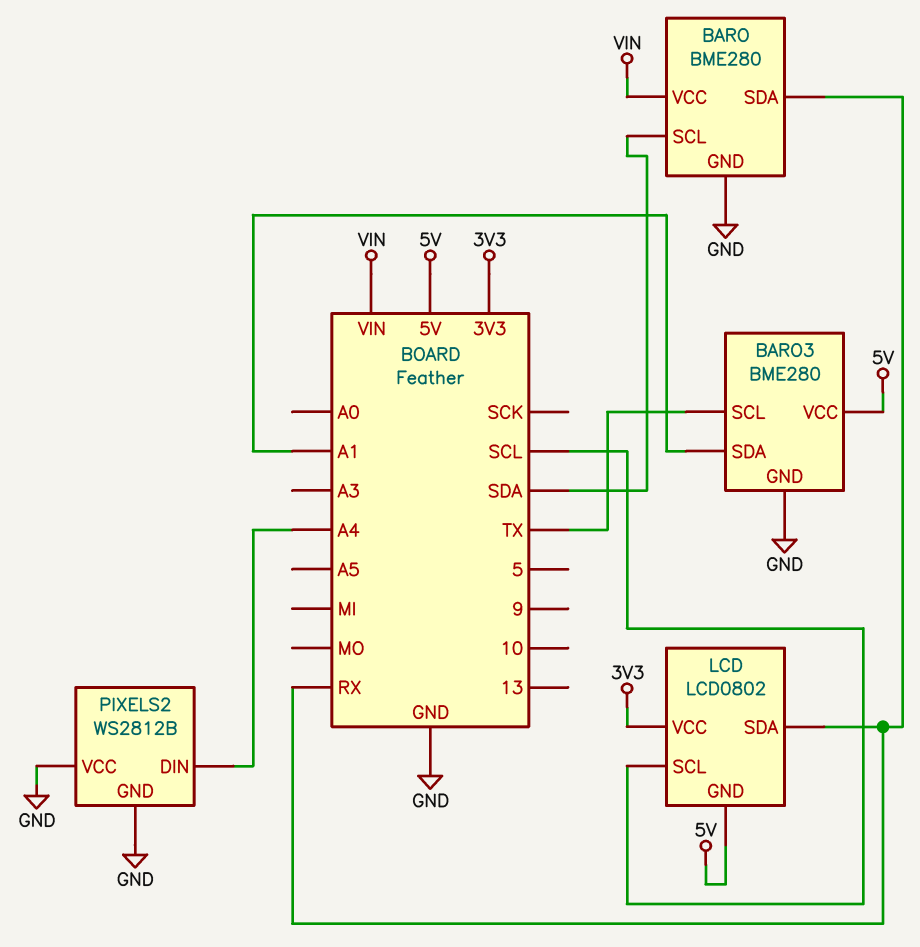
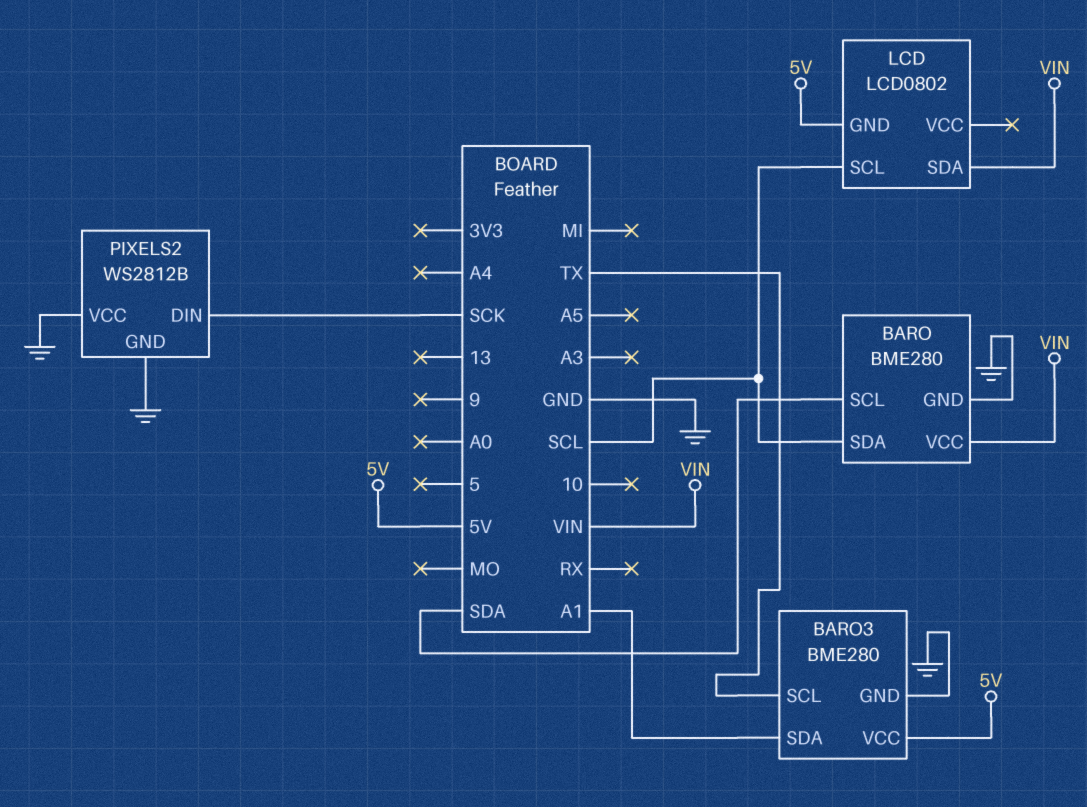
BARO pin SDA: RX -> SCL
LCD pin SDA: RX -> VIN
LCD pin VCC: 3V3 -> none
PIXELS2 pin DIN: A4 -> SCK

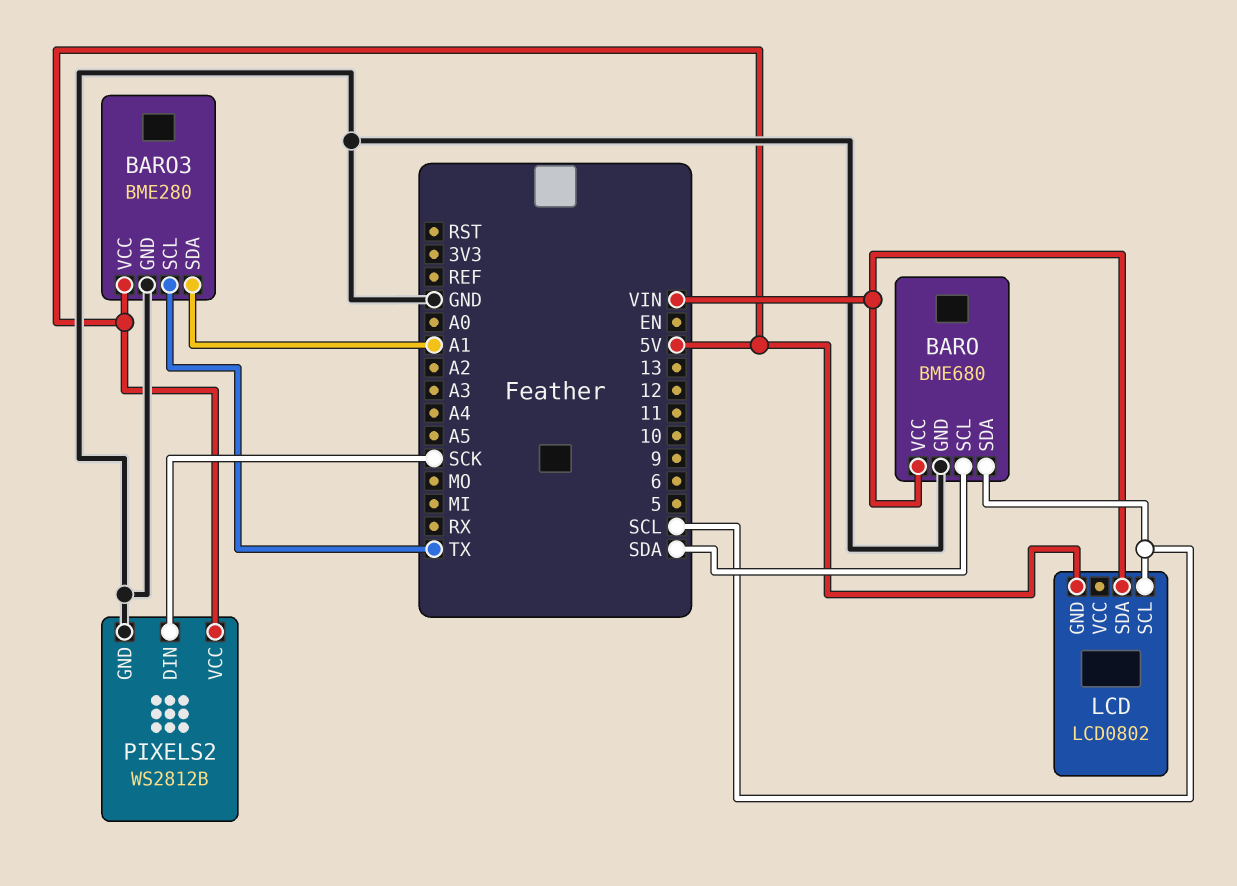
BARO: BME280 -> BME680
PIXELS2 pin VCC: GND -> 5V

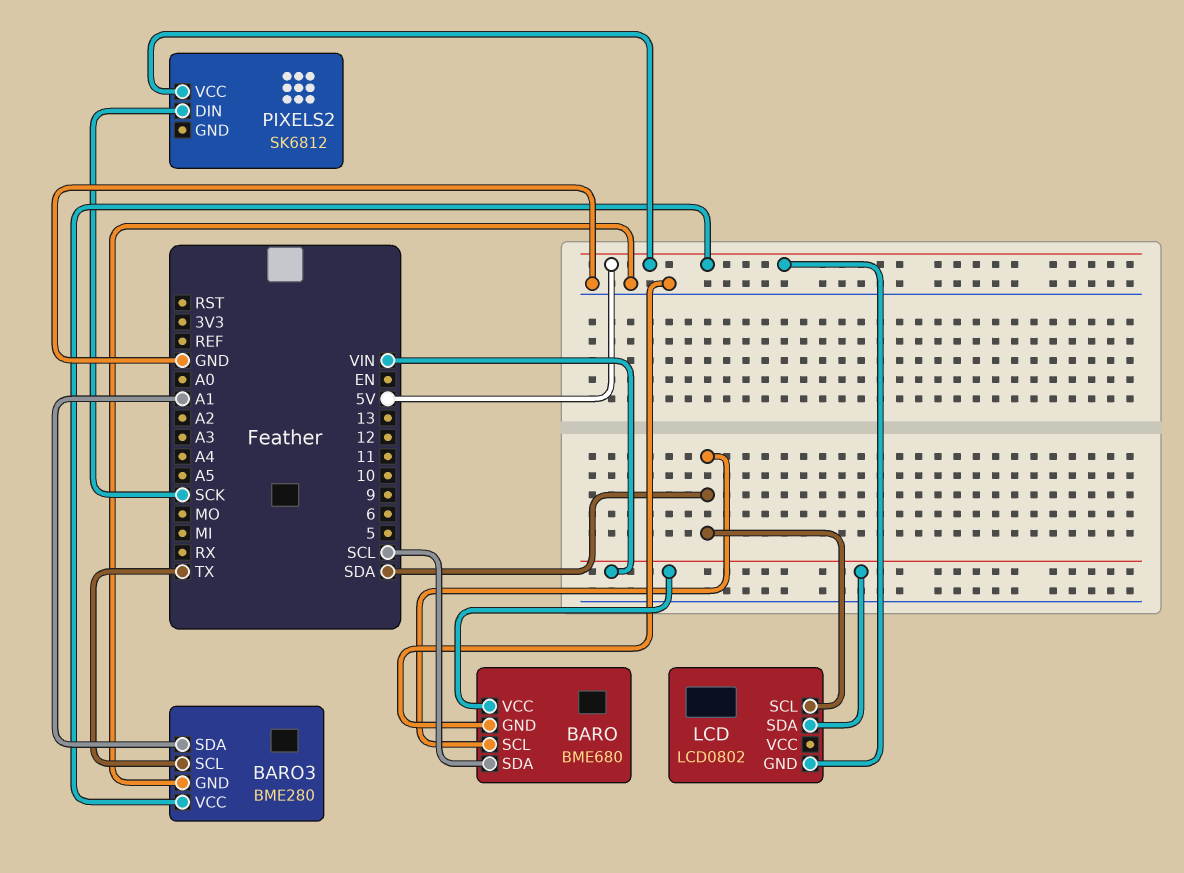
LCD pin SCL: SCL -> SDA
PIXELS2: WS2812B -> SK6812
PIXELS2 pin GND: GND -> none

